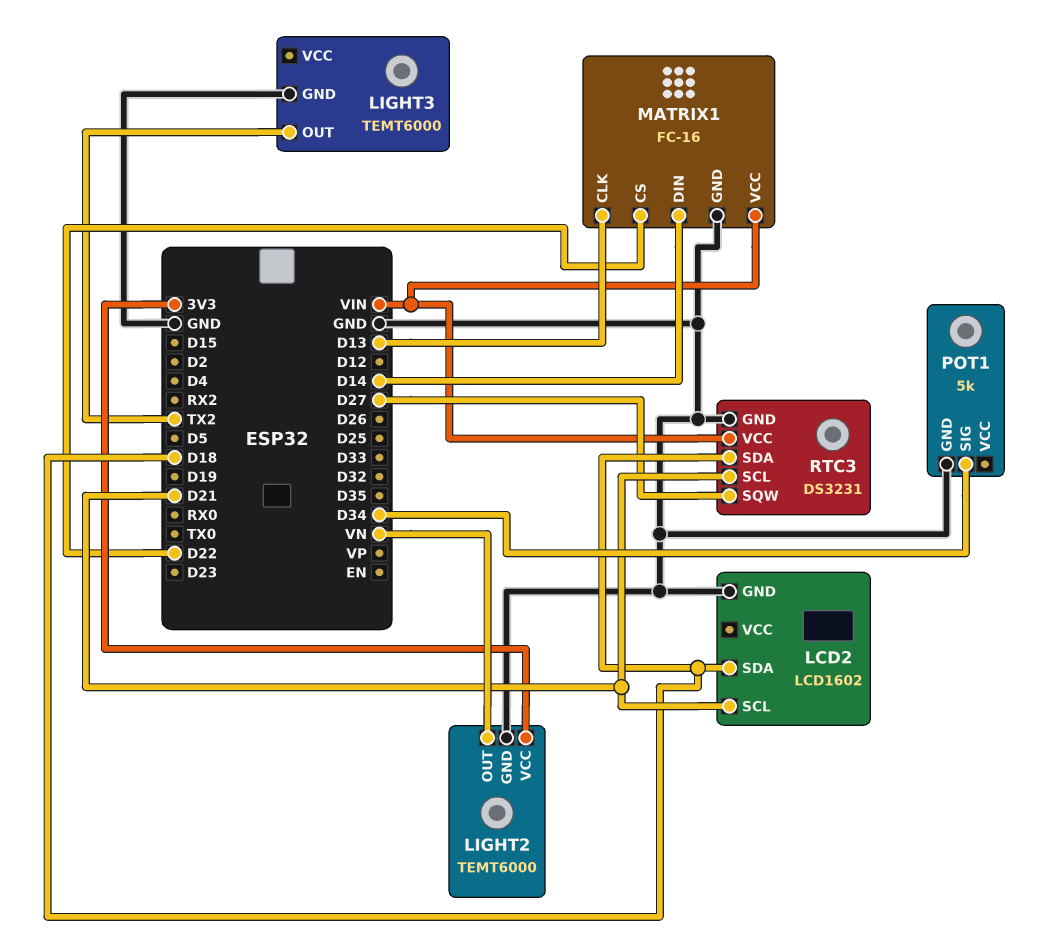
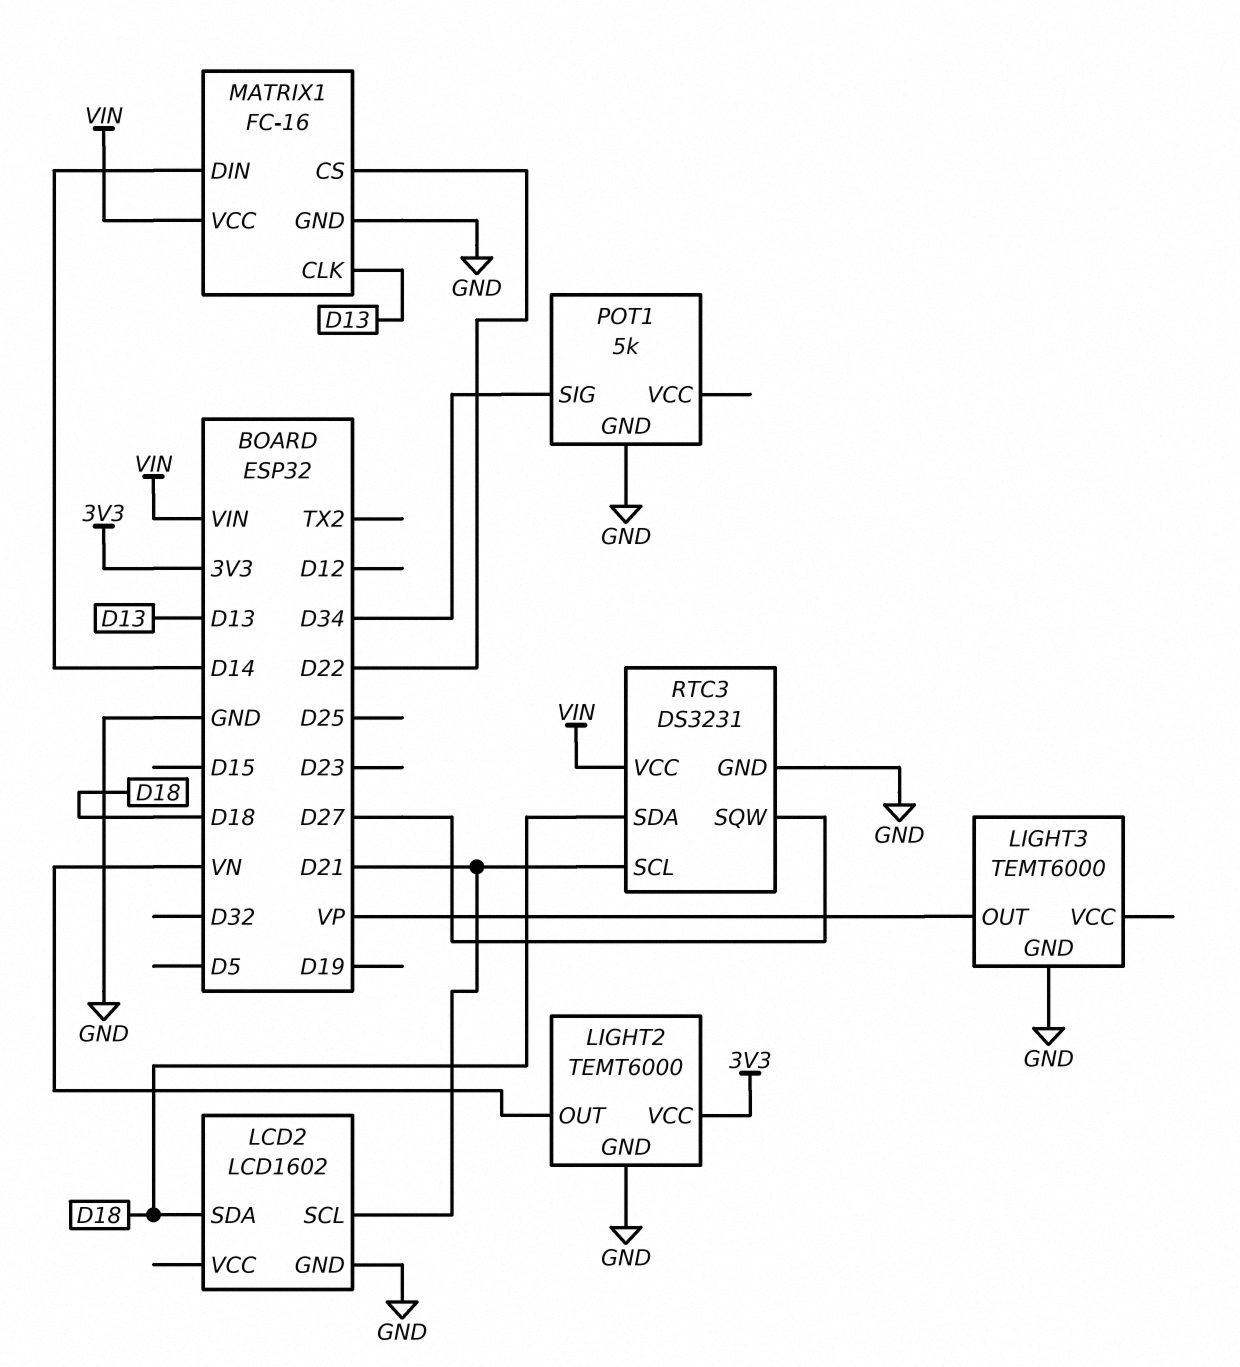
LIGHT3 pin OUT: TX2 -> VP

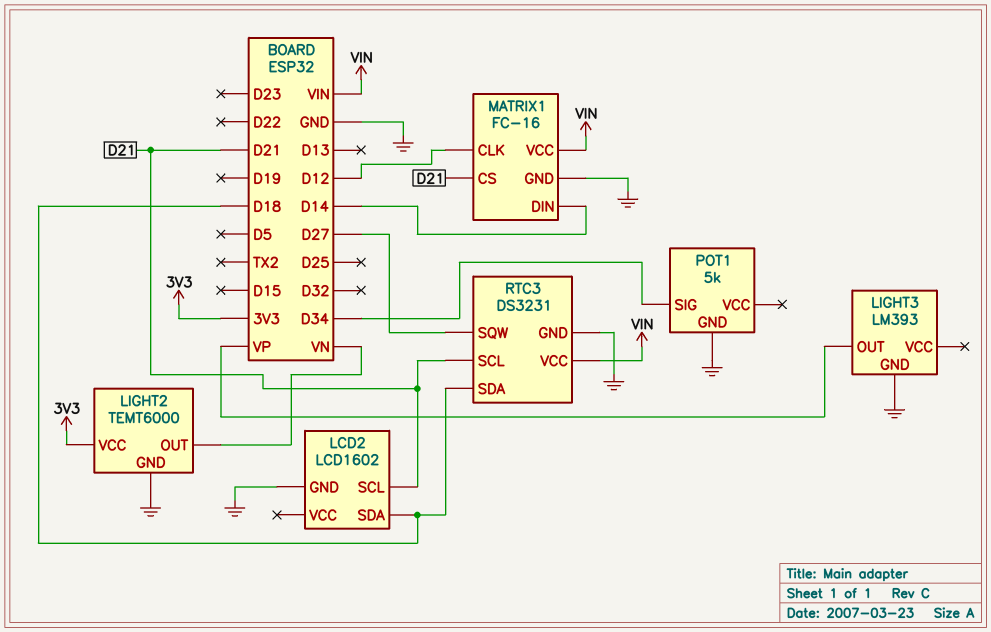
LIGHT3: TEMT6000 -> LM393
MATRIX1 pin CLK: D13 -> D12
MATRIX1 pin CS: D22 -> D21

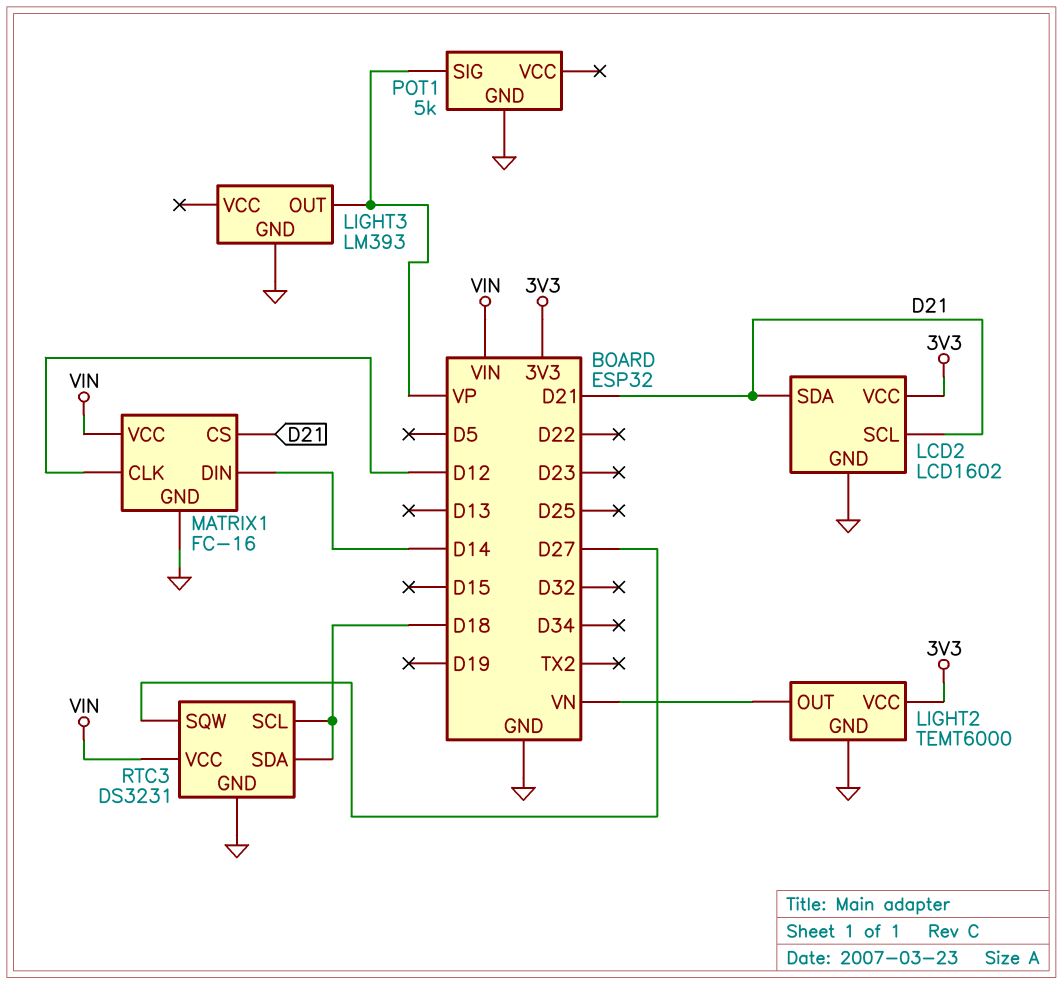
LCD2 pin SDA: D18 -> D21
LCD2 pin VCC: none -> 3V3
POT1 pin SIG: D34 -> VP
RTC3 pin SCL: D21 -> D18

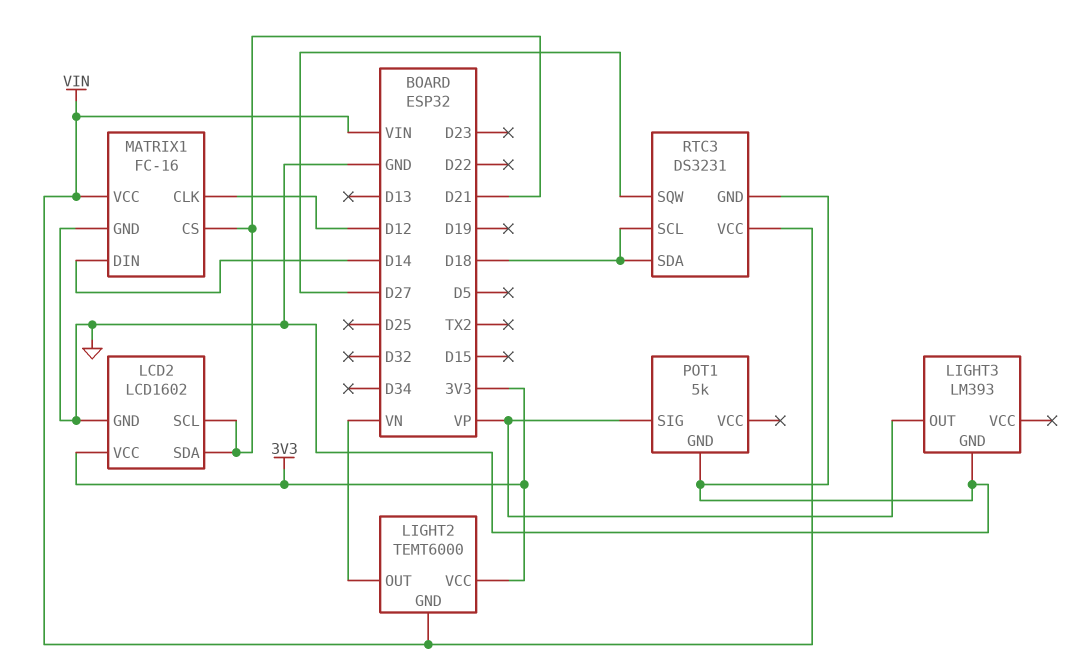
LIGHT2 pin GND: GND -> VIN

